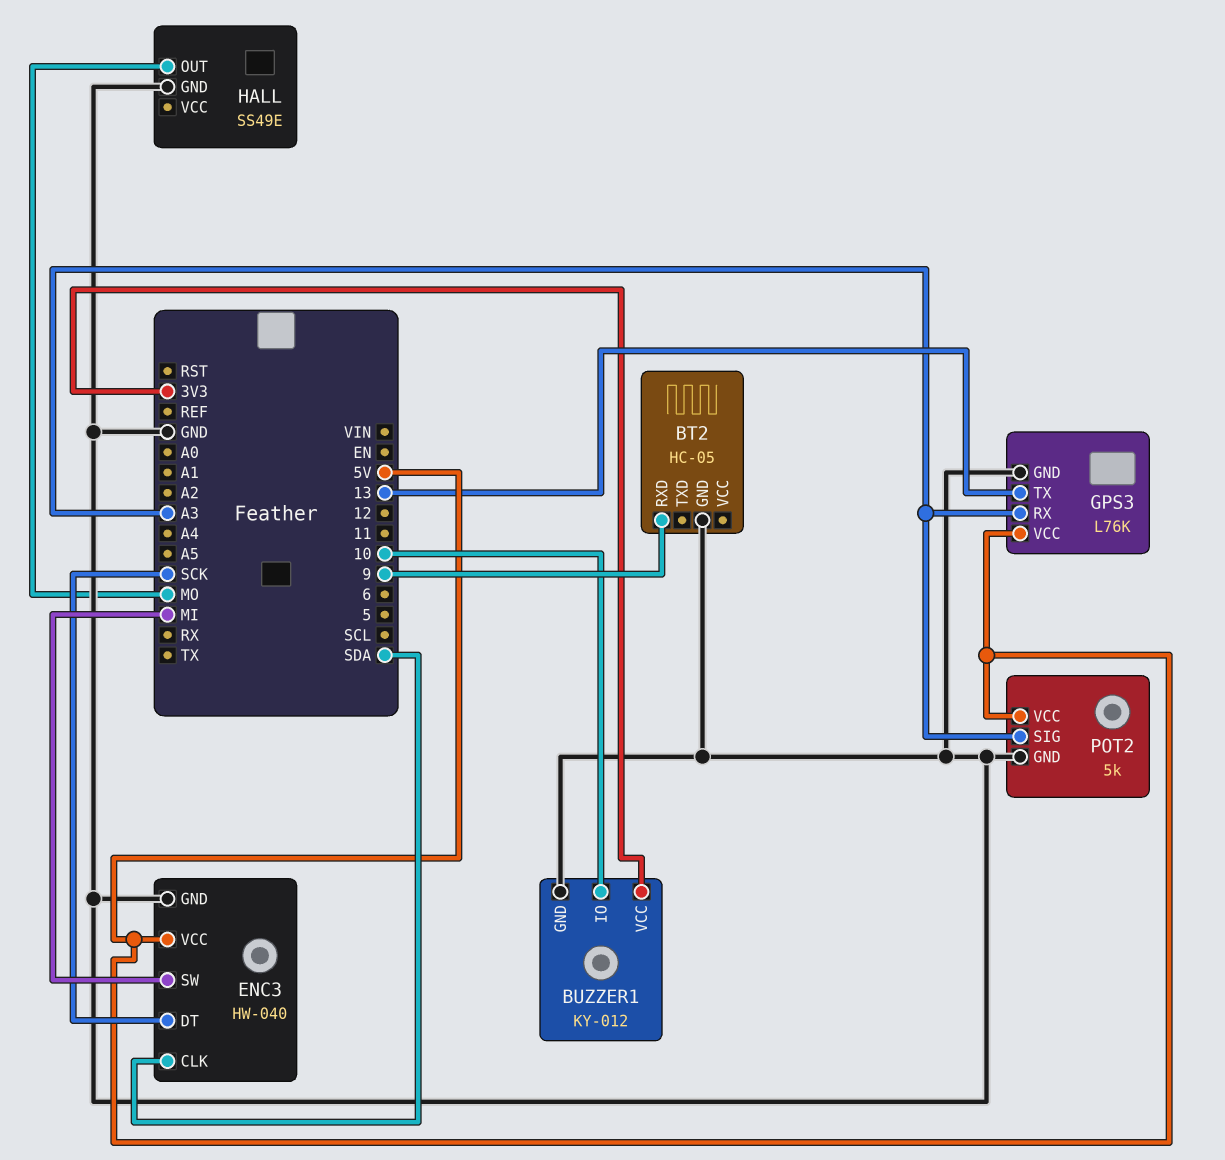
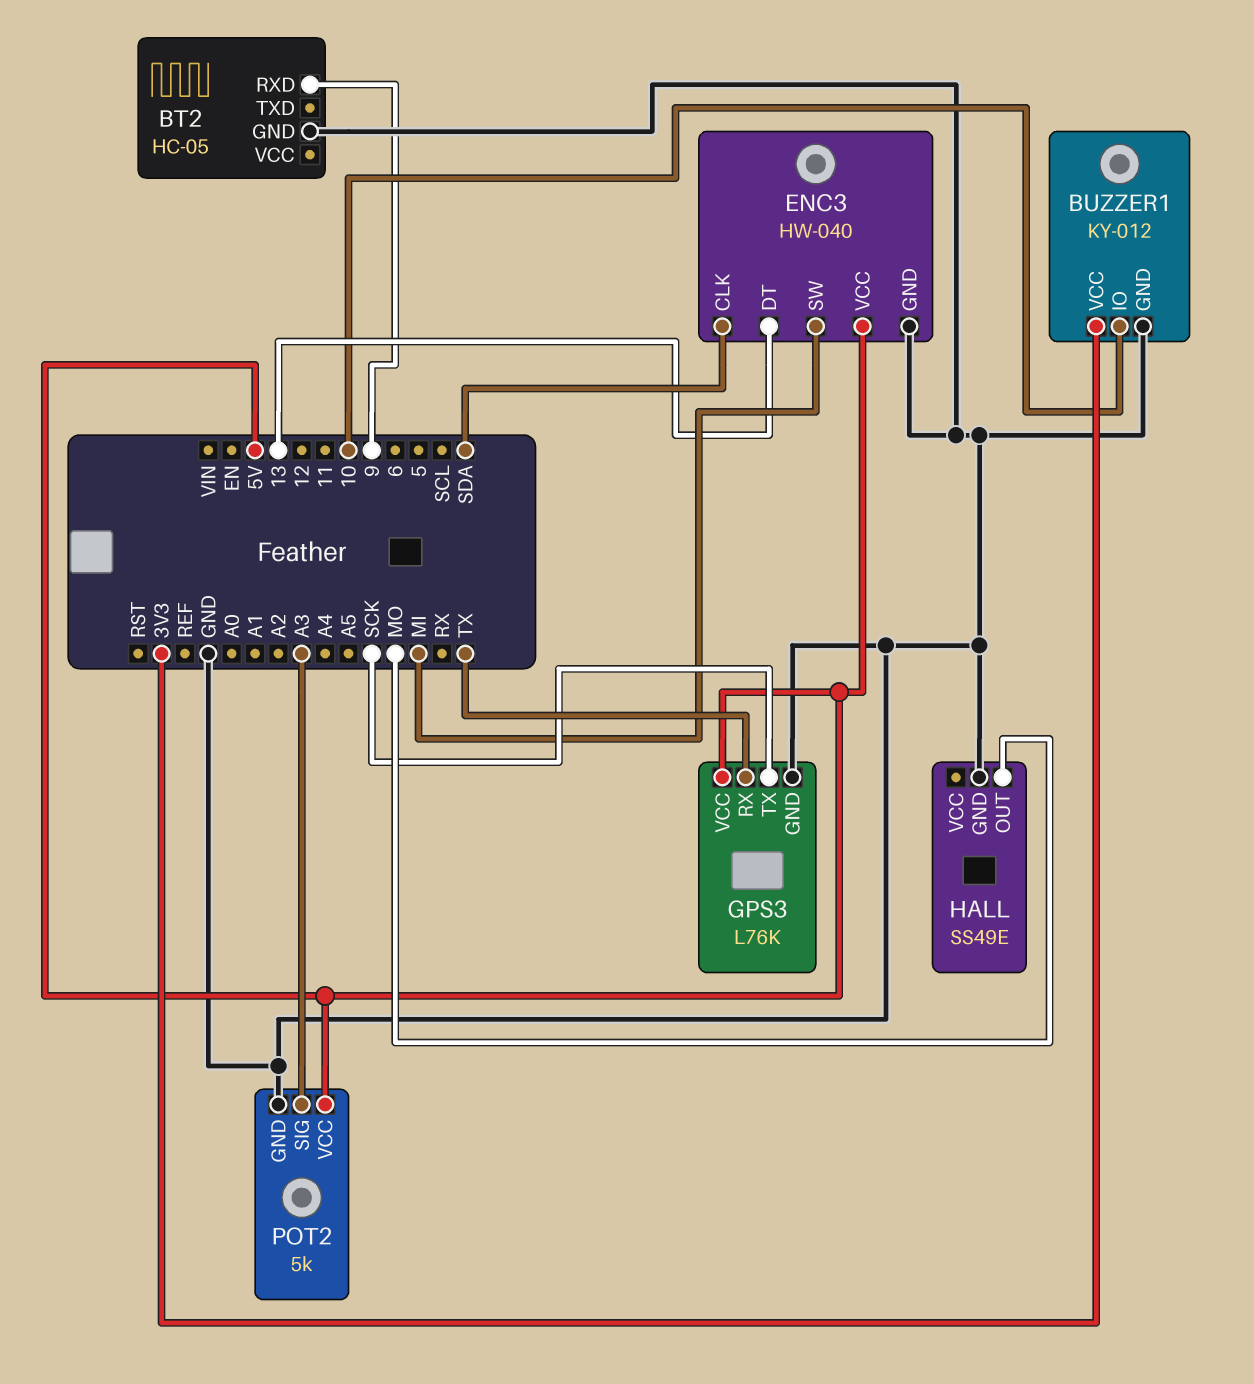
ENC3 pin DT: SCK -> 13
GPS3 pin RX: A3 -> TX
GPS3 pin TX: 13 -> SCK

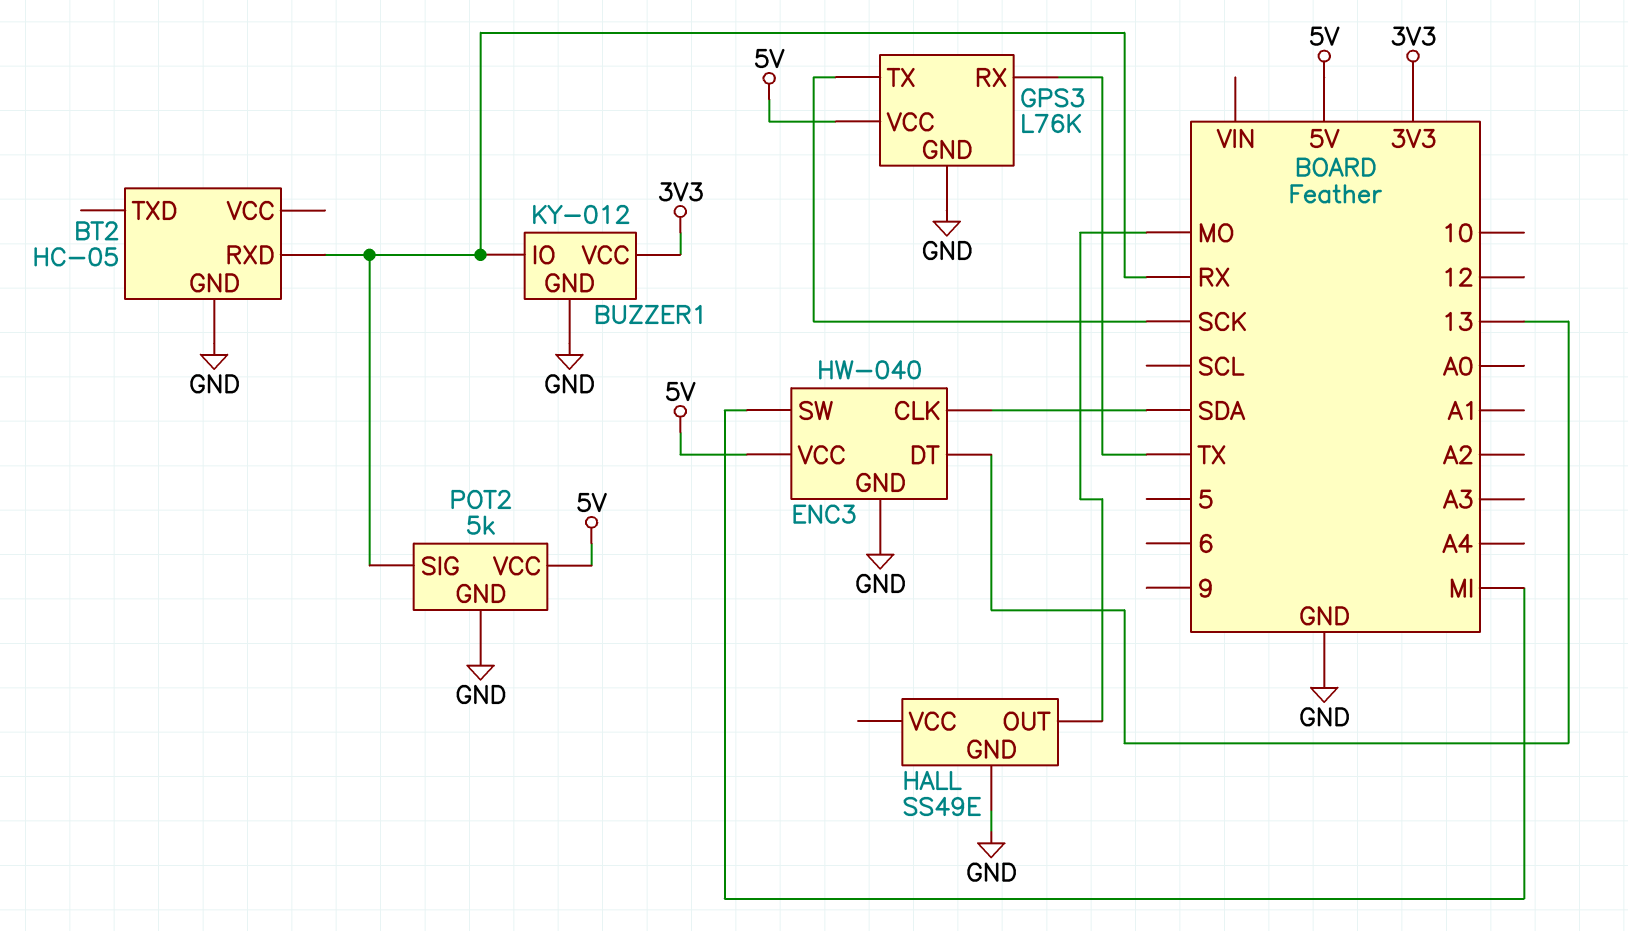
BT2 pin RXD: 9 -> RX
BUZZER1 pin IO: 10 -> RX
POT2 pin SIG: A3 -> RX

